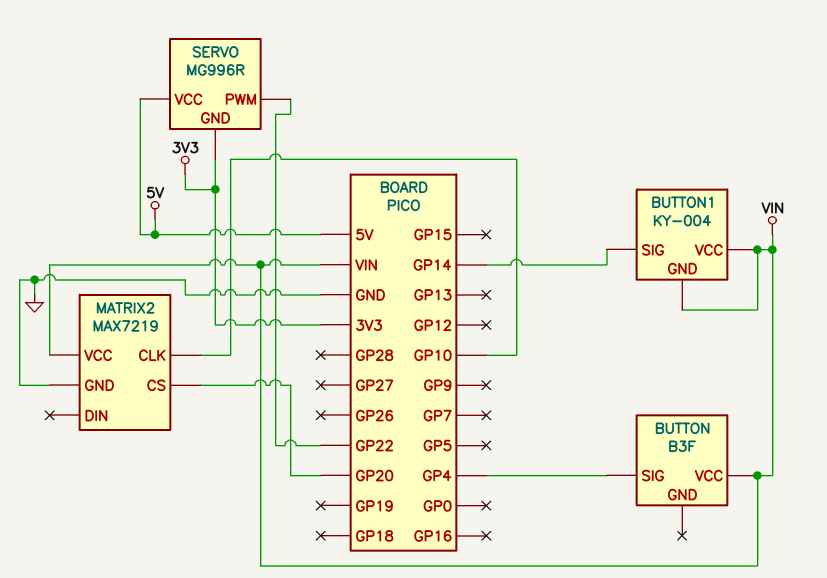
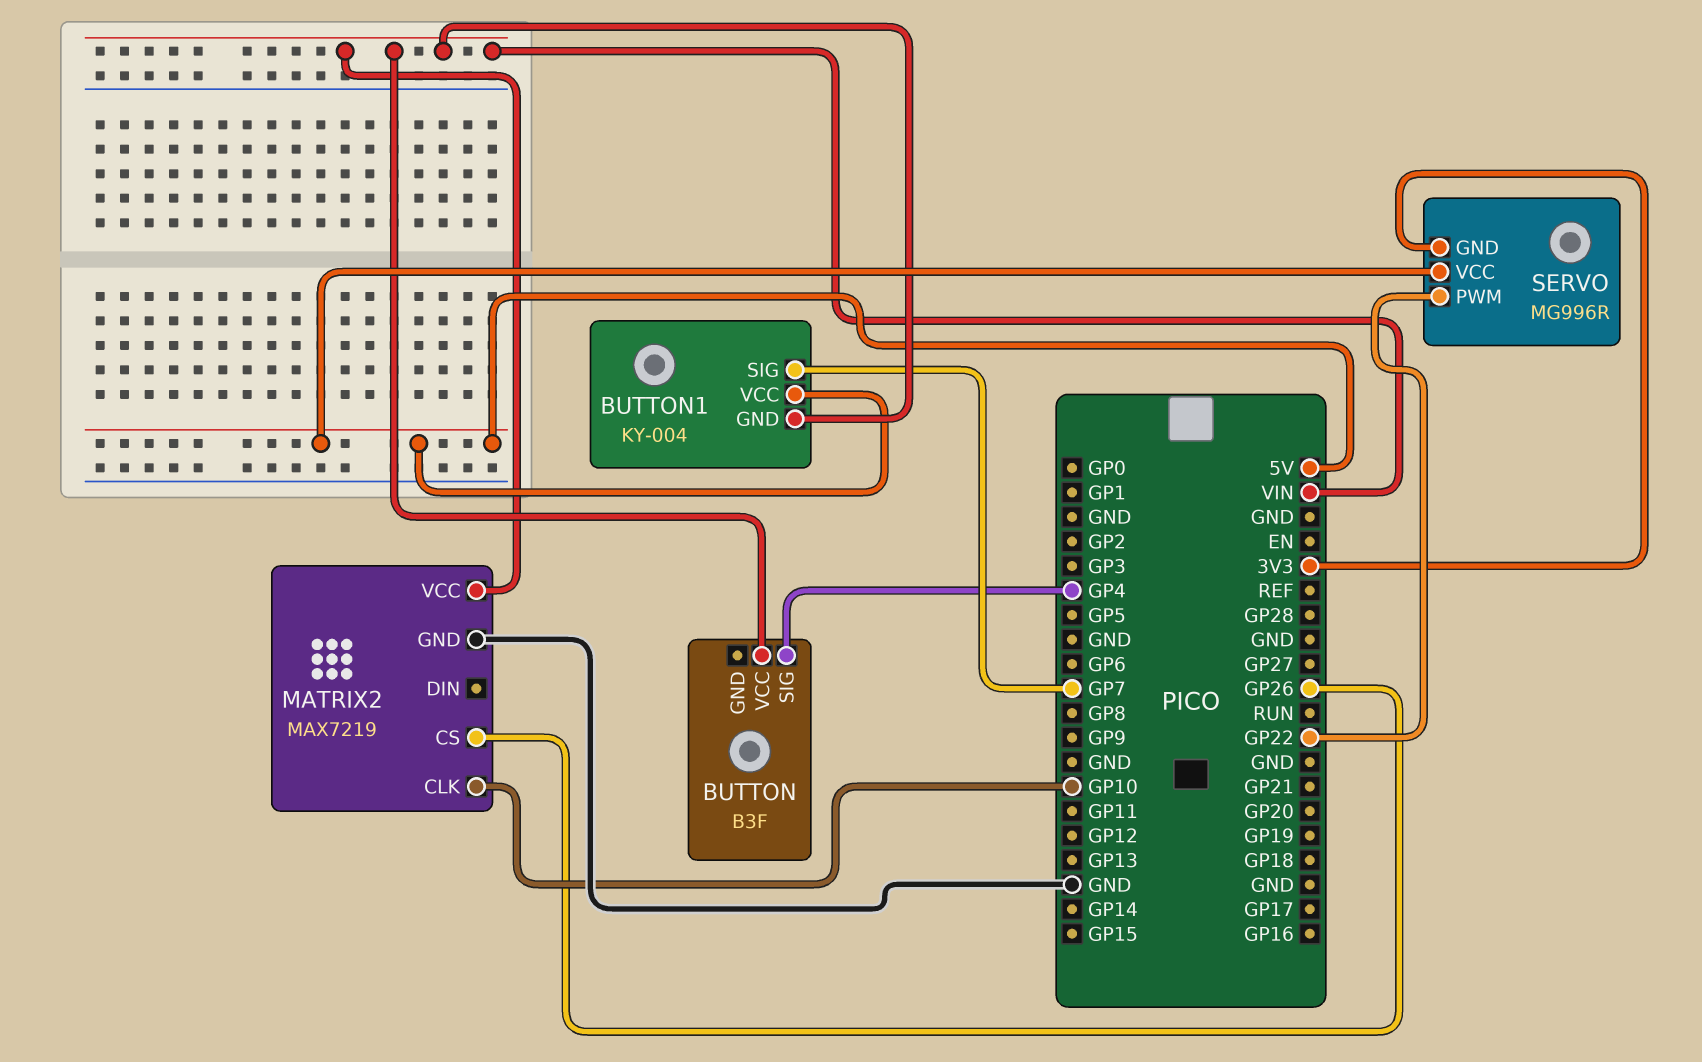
BUTTON1 pin SIG: GP14 -> GP7
BUTTON1 pin VCC: VIN -> 5V
MATRIX2 pin CS: GP20 -> GP26

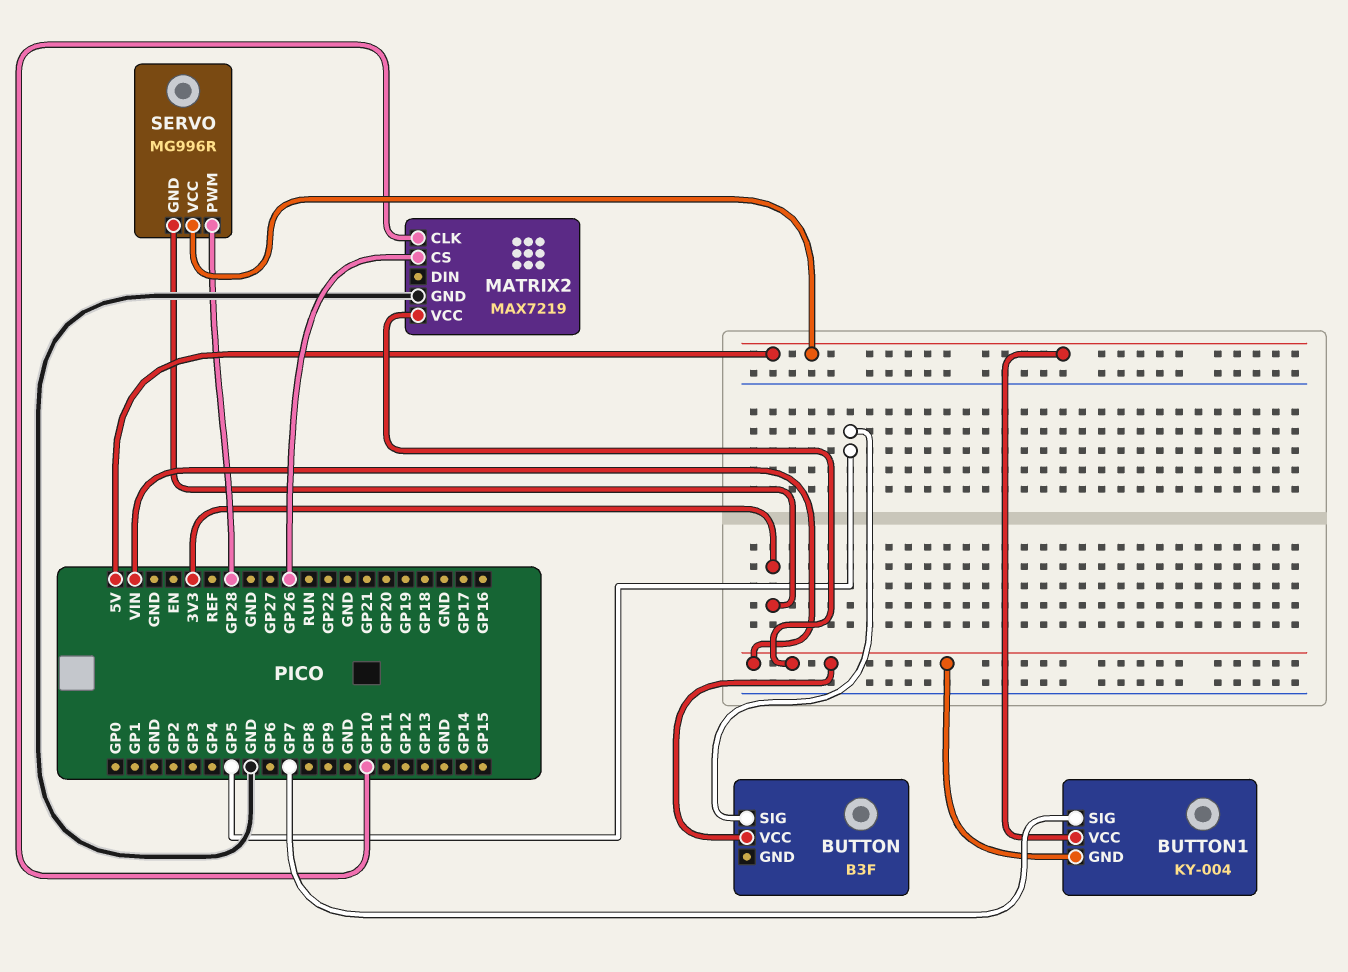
BUTTON pin SIG: GP4 -> GP5
SERVO pin PWM: GP22 -> GP28

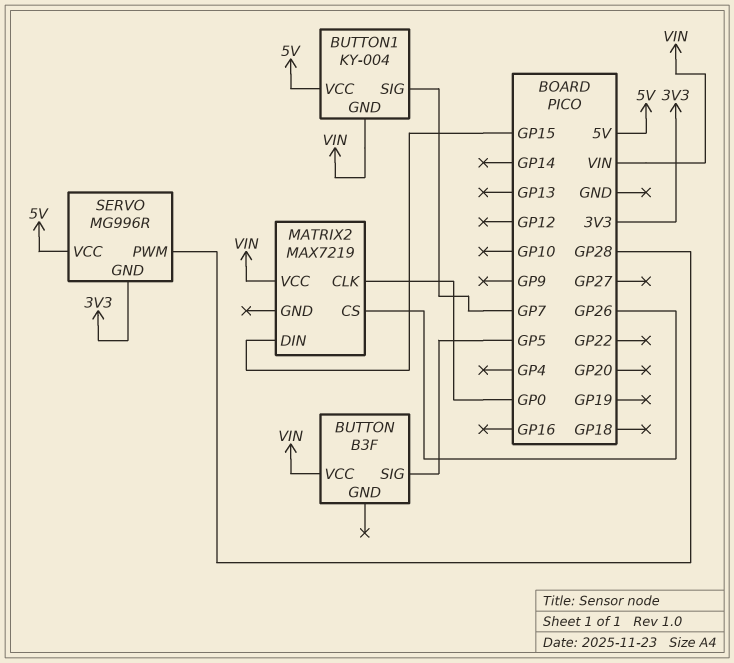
MATRIX2 pin CLK: GP10 -> GP0
MATRIX2 pin DIN: none -> GP15
MATRIX2 pin GND: GND -> none

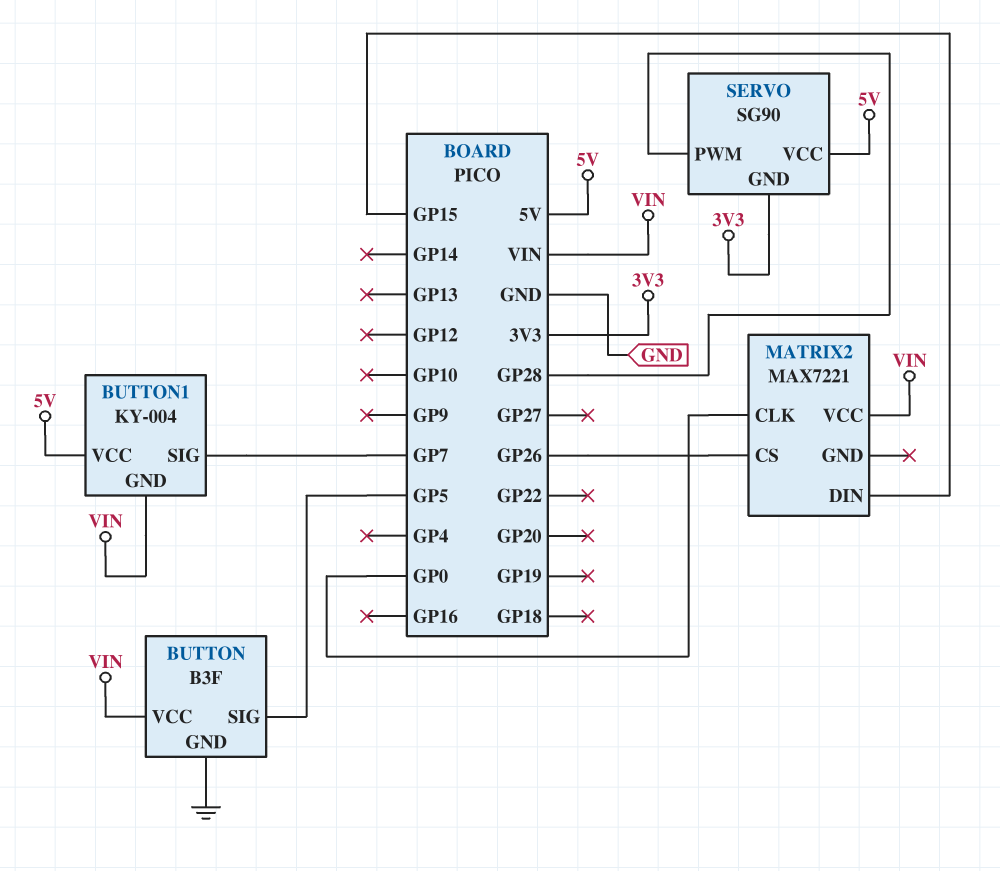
BUTTON pin GND: none -> GND
MATRIX2: MAX7219 -> MAX7221
SERVO: MG996R -> SG90

